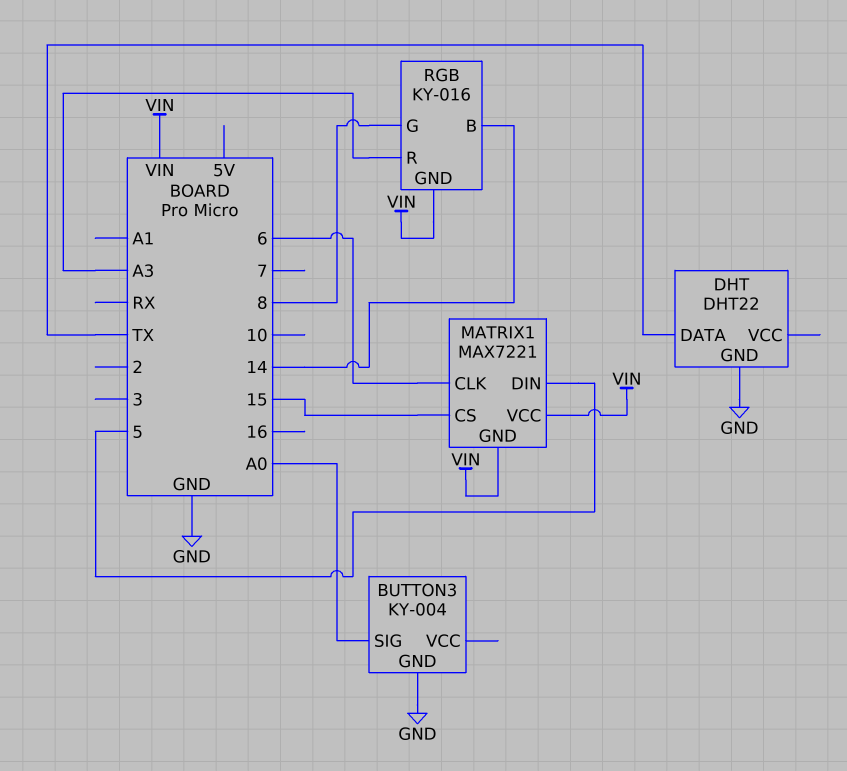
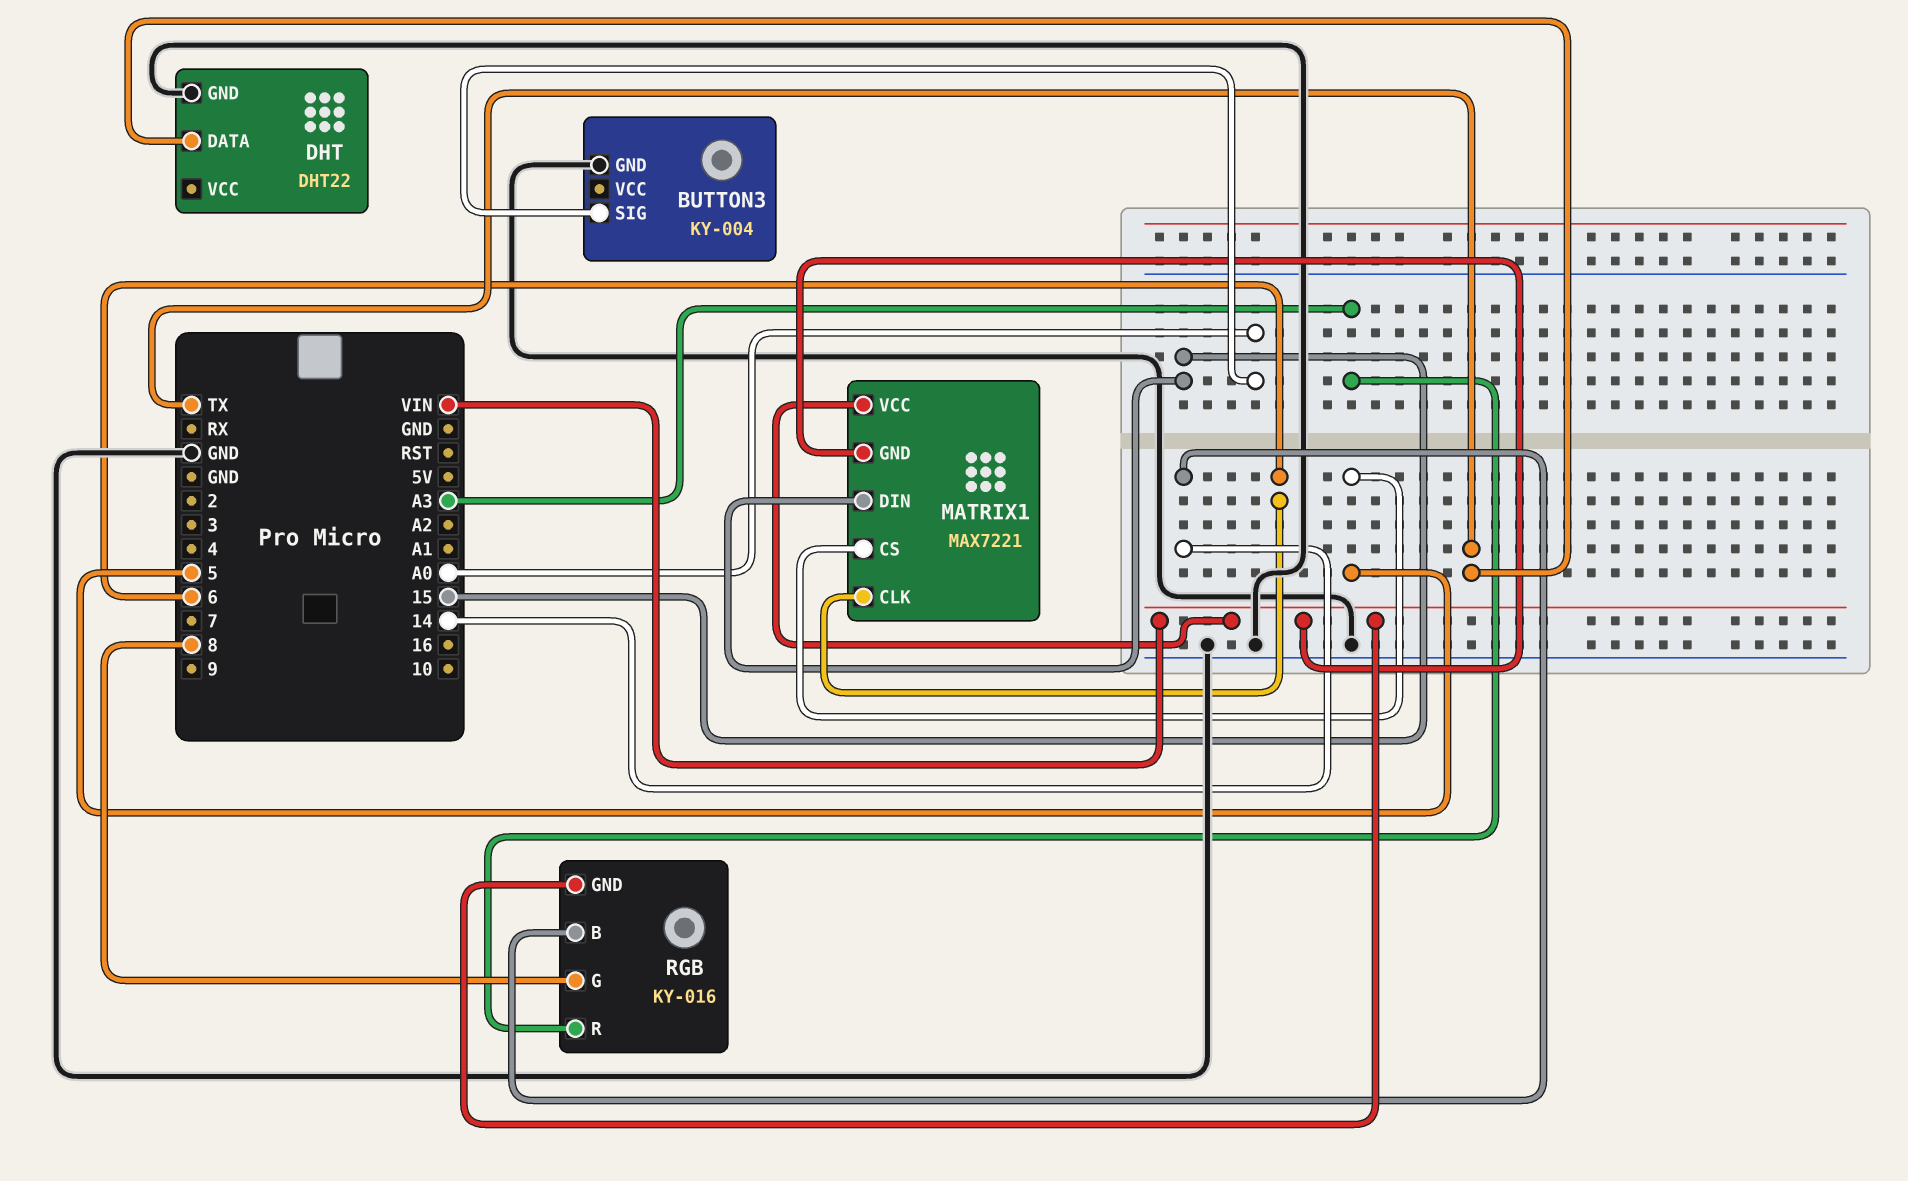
MATRIX1 pin CS: 15 -> 5
MATRIX1 pin DIN: 5 -> 15

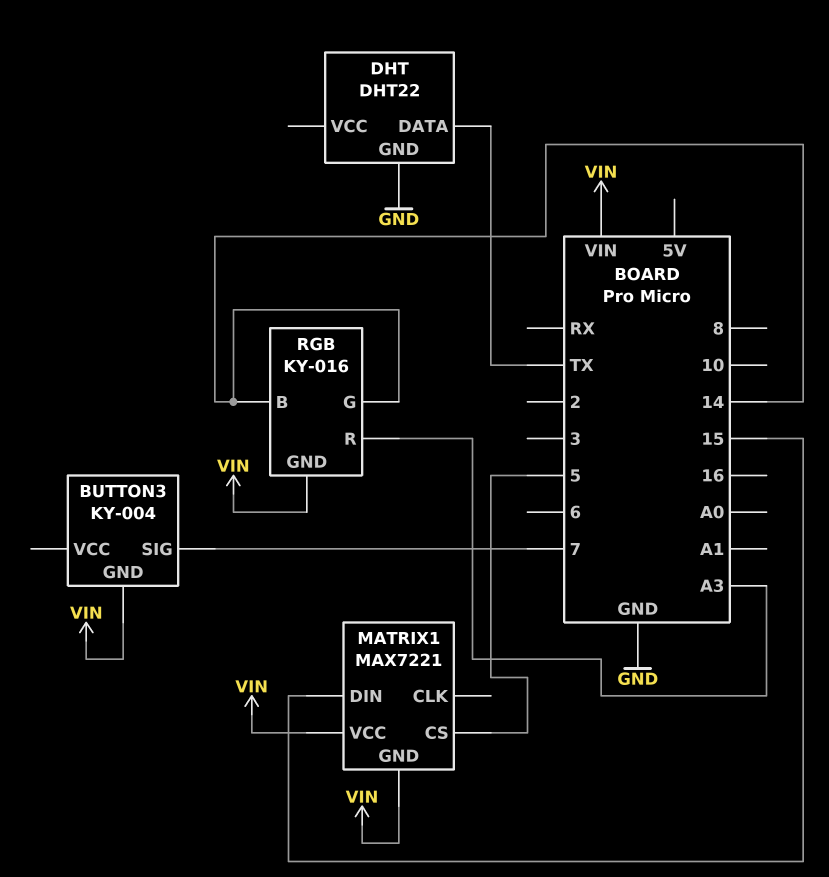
BUTTON3 pin GND: GND -> VIN
BUTTON3 pin SIG: A0 -> 7
MATRIX1 pin CLK: 6 -> none
RGB pin G: 8 -> 14

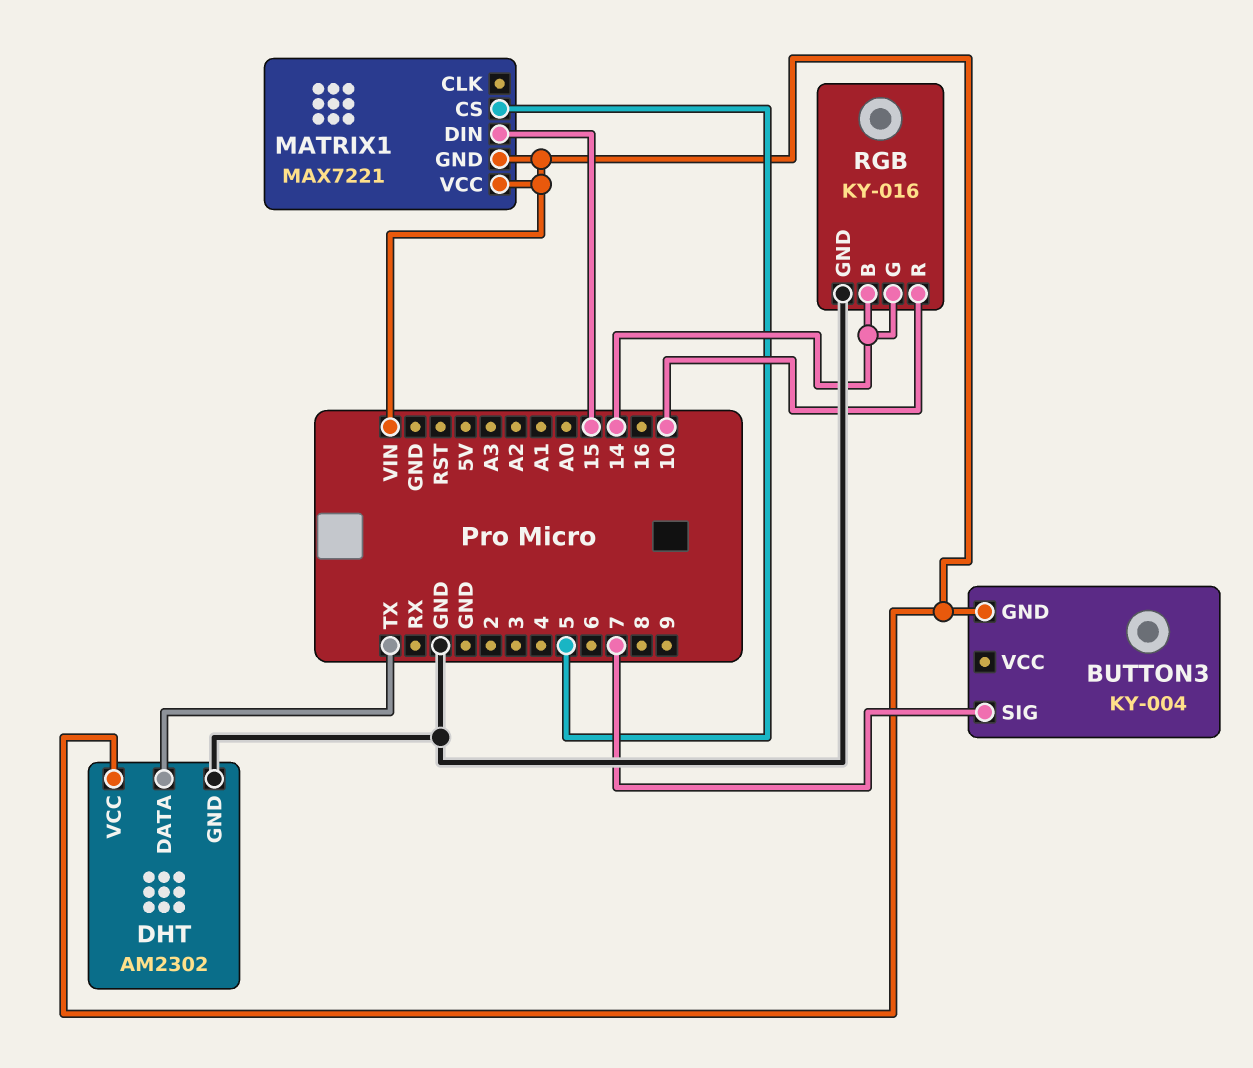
DHT: DHT22 -> AM2302
DHT pin VCC: none -> VIN
RGB pin GND: VIN -> GND
RGB pin R: A3 -> 10

